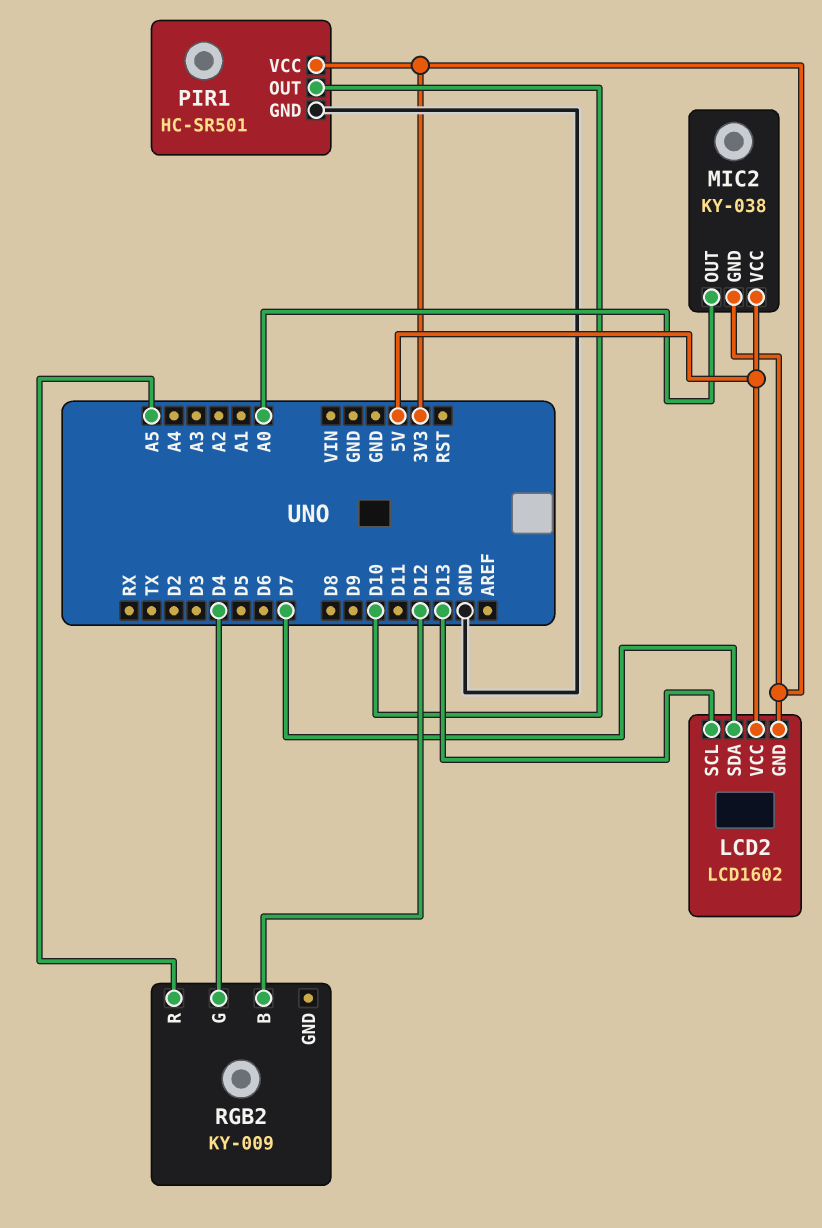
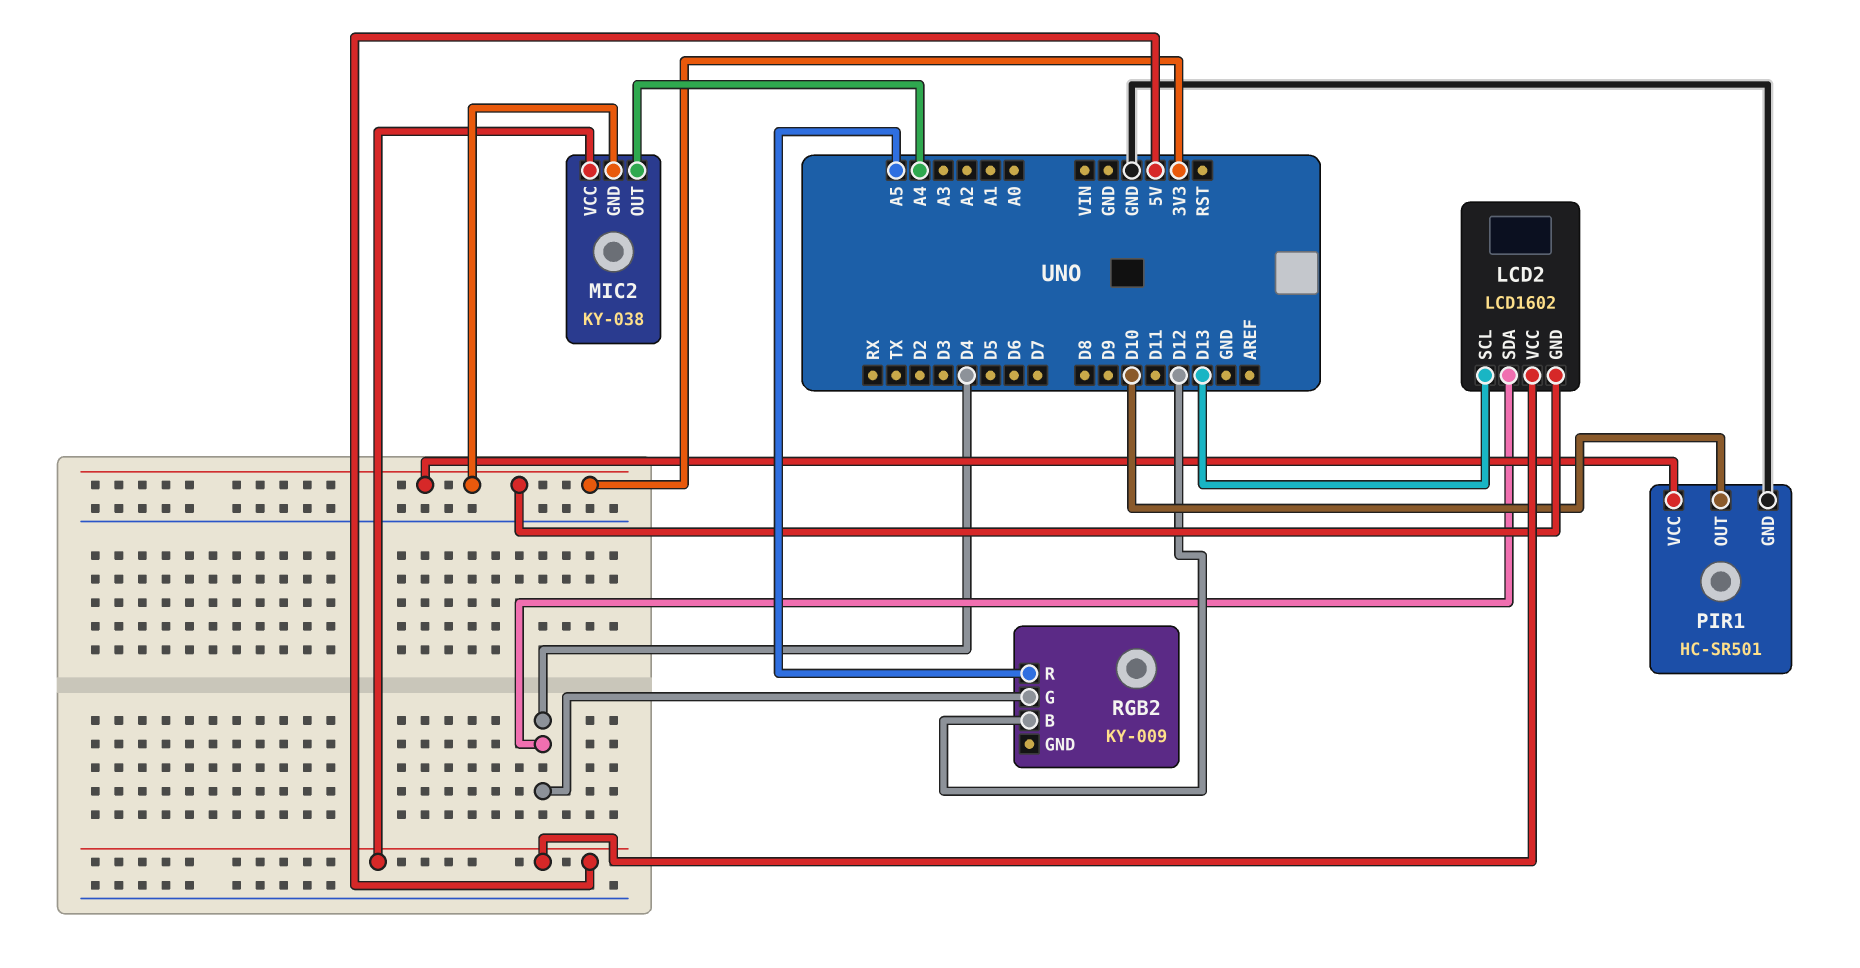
LCD2 pin SDA: D7 -> D4
MIC2 pin OUT: A0 -> A4

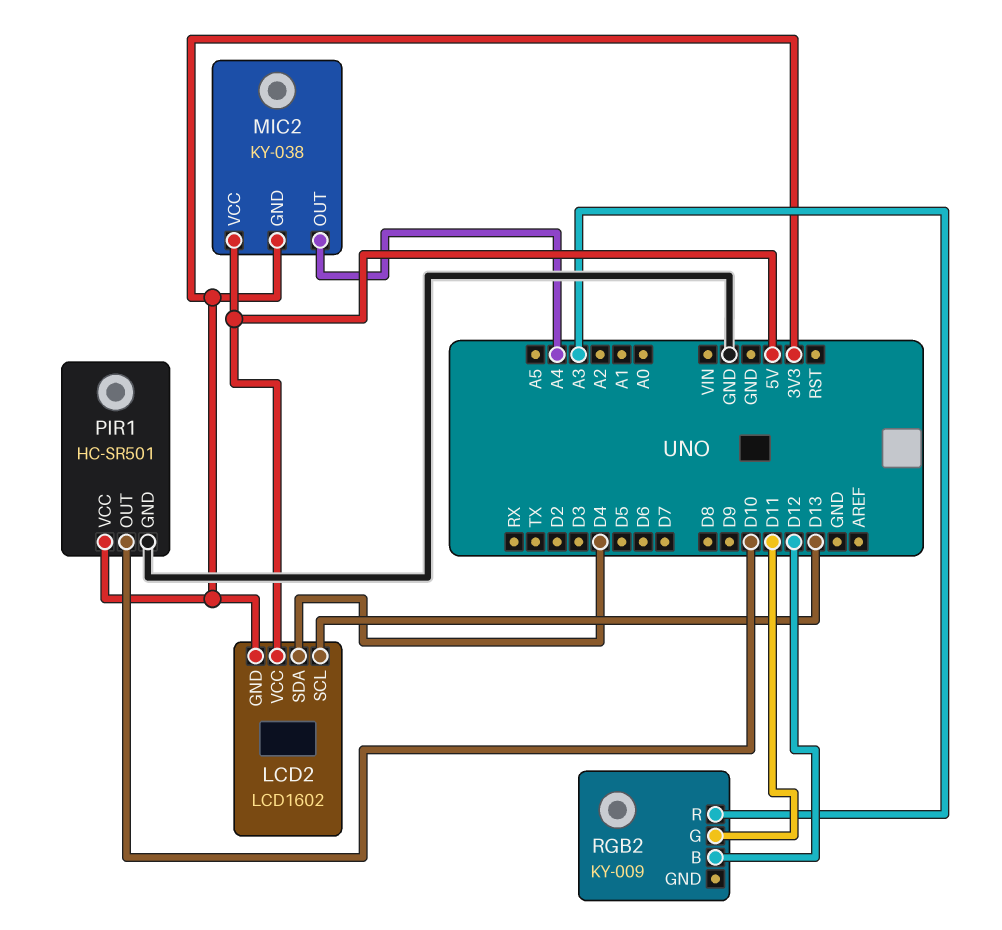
RGB2 pin G: D4 -> D11
RGB2 pin R: A5 -> A3

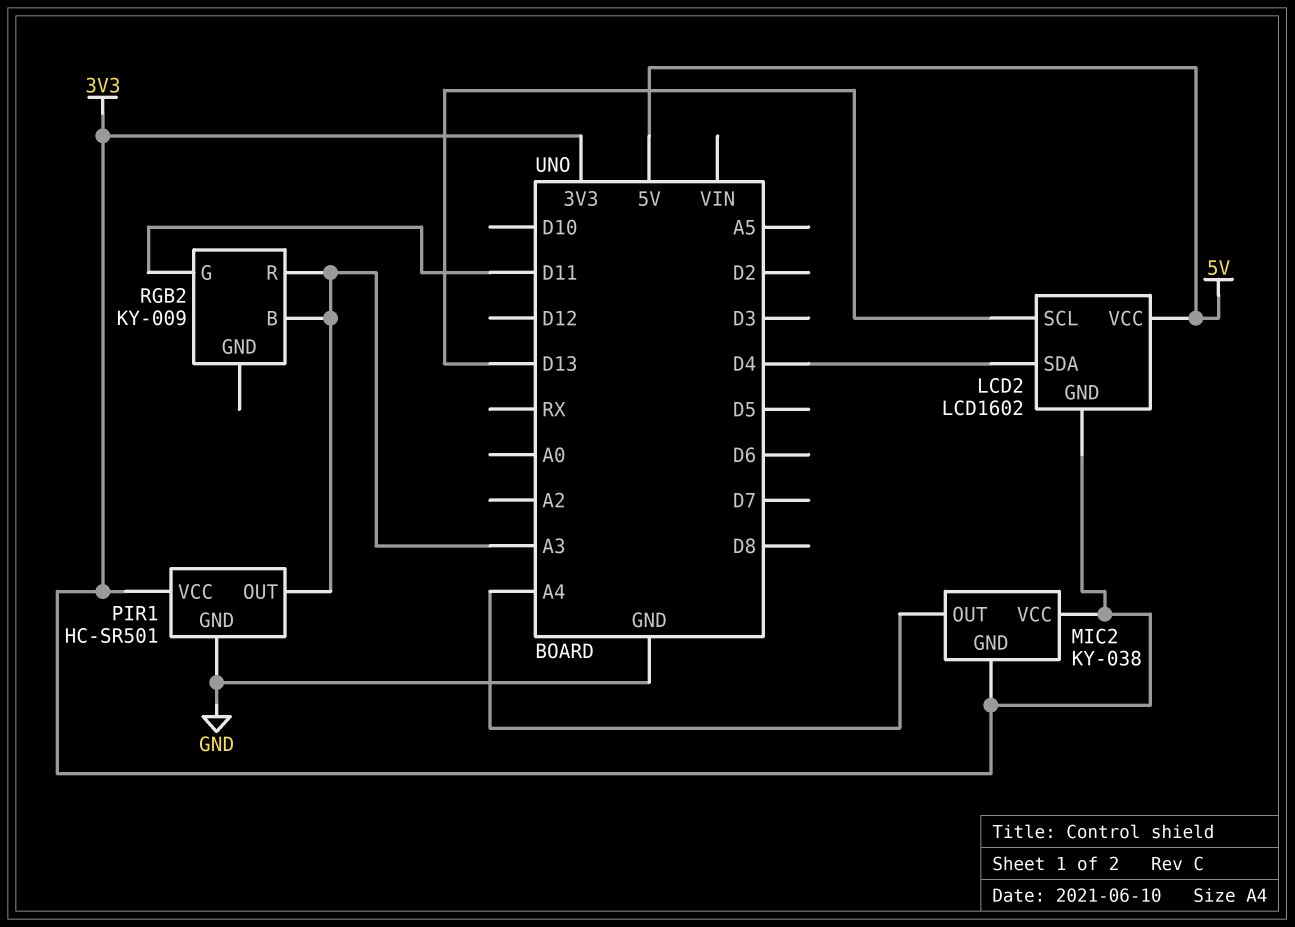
MIC2 pin VCC: 5V -> 3V3
PIR1 pin OUT: D10 -> A3
RGB2 pin B: D12 -> A3

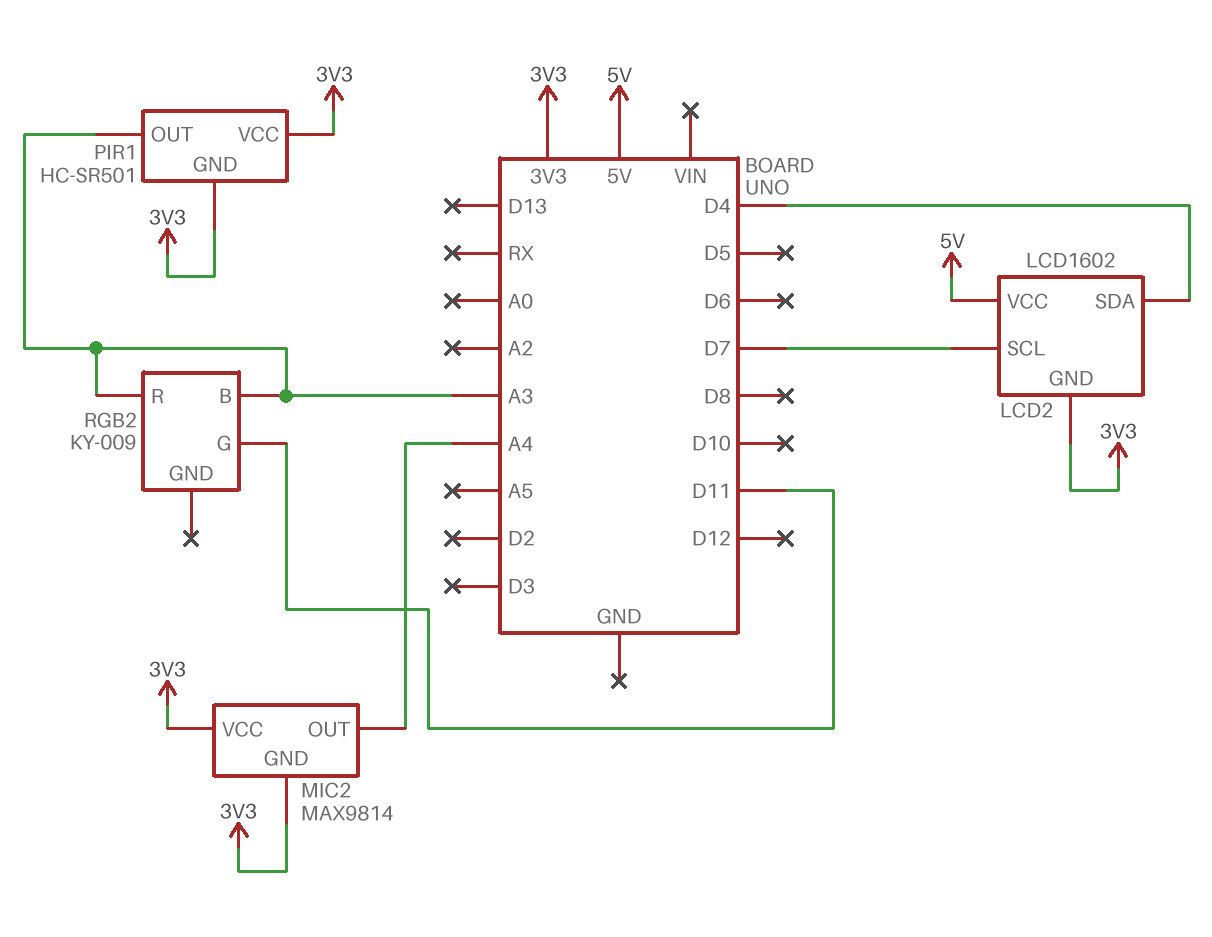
LCD2 pin SCL: D13 -> D7
MIC2: KY-038 -> MAX9814
PIR1 pin GND: GND -> 3V3

